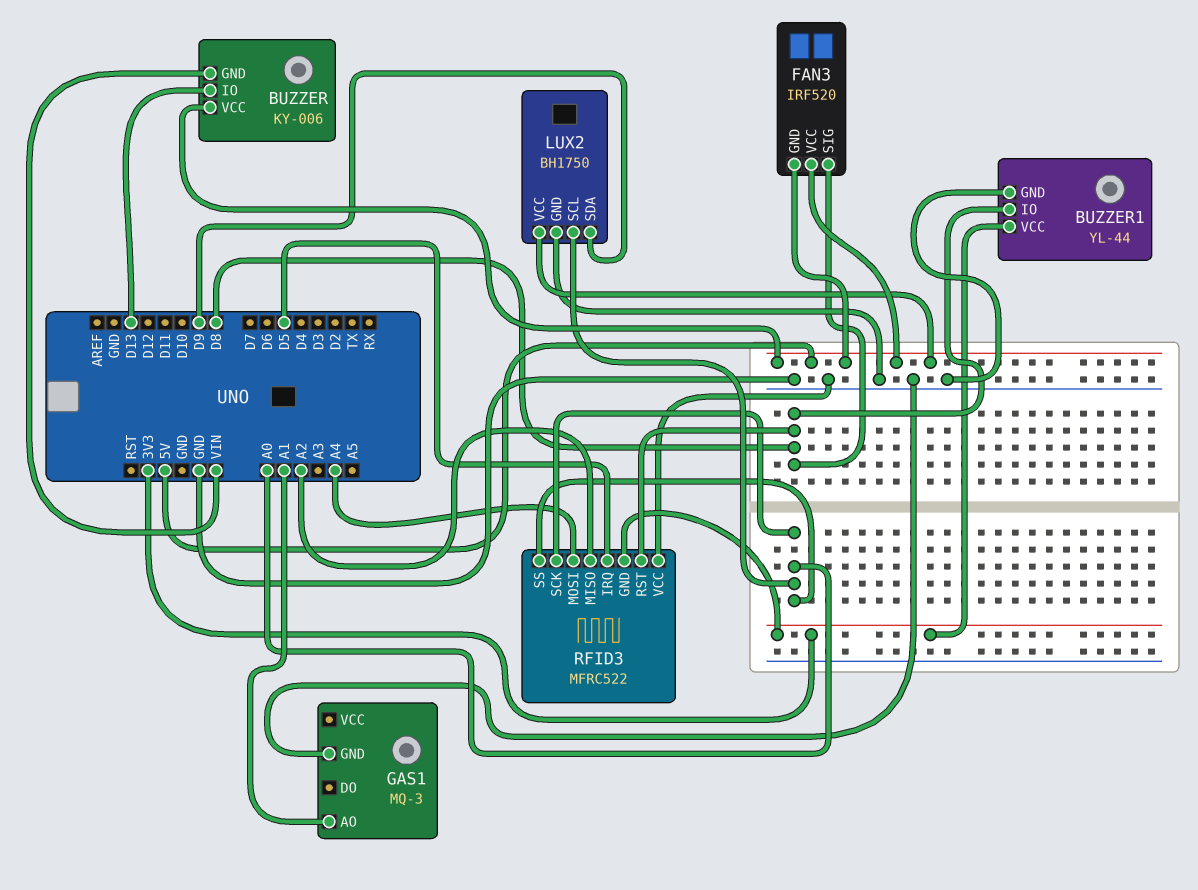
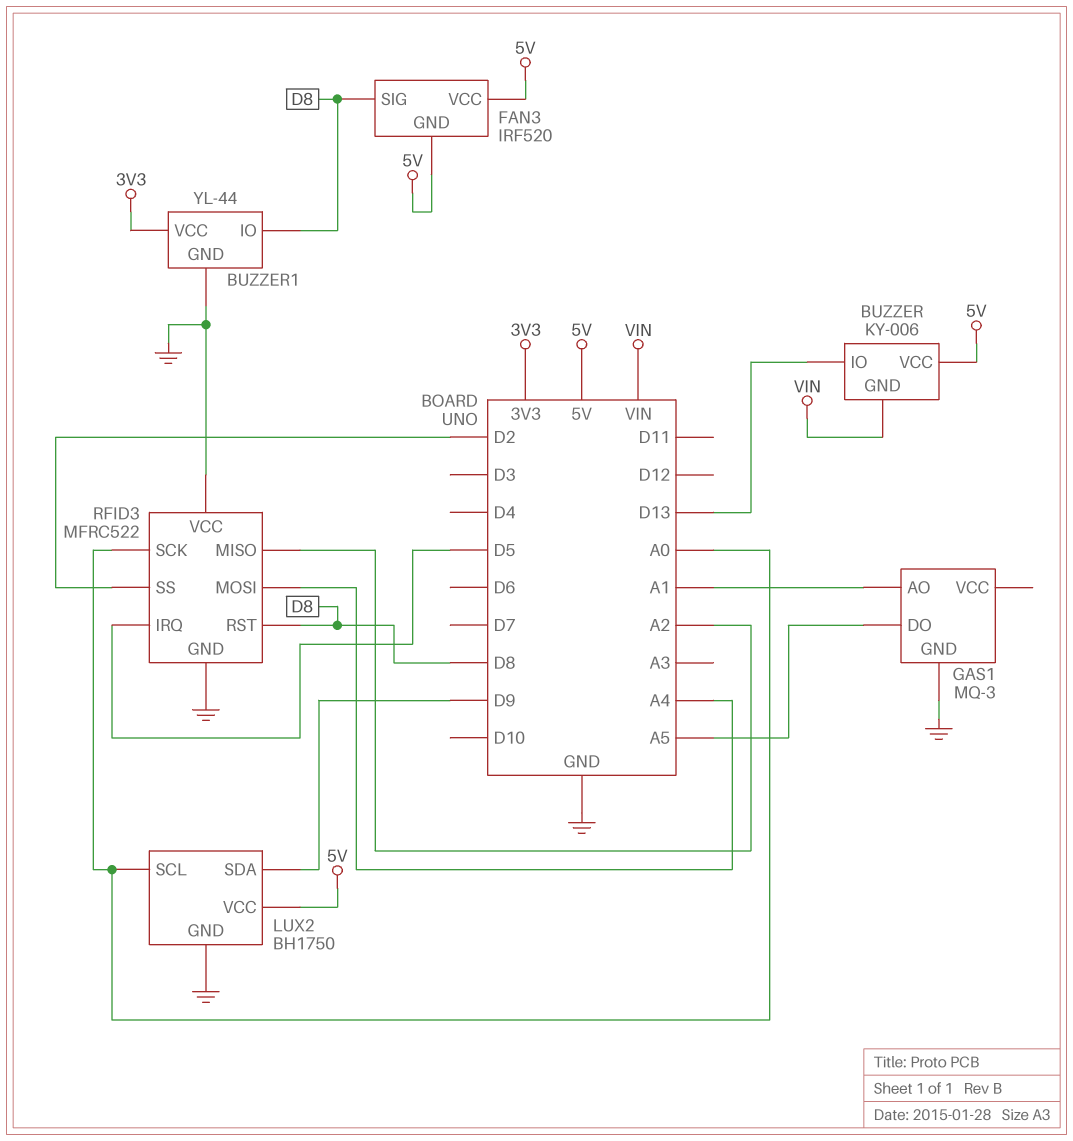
GAS1 pin DO: none -> A5
RFID3 pin GND: 3V3 -> GND
RFID3 pin SS: A0 -> D2

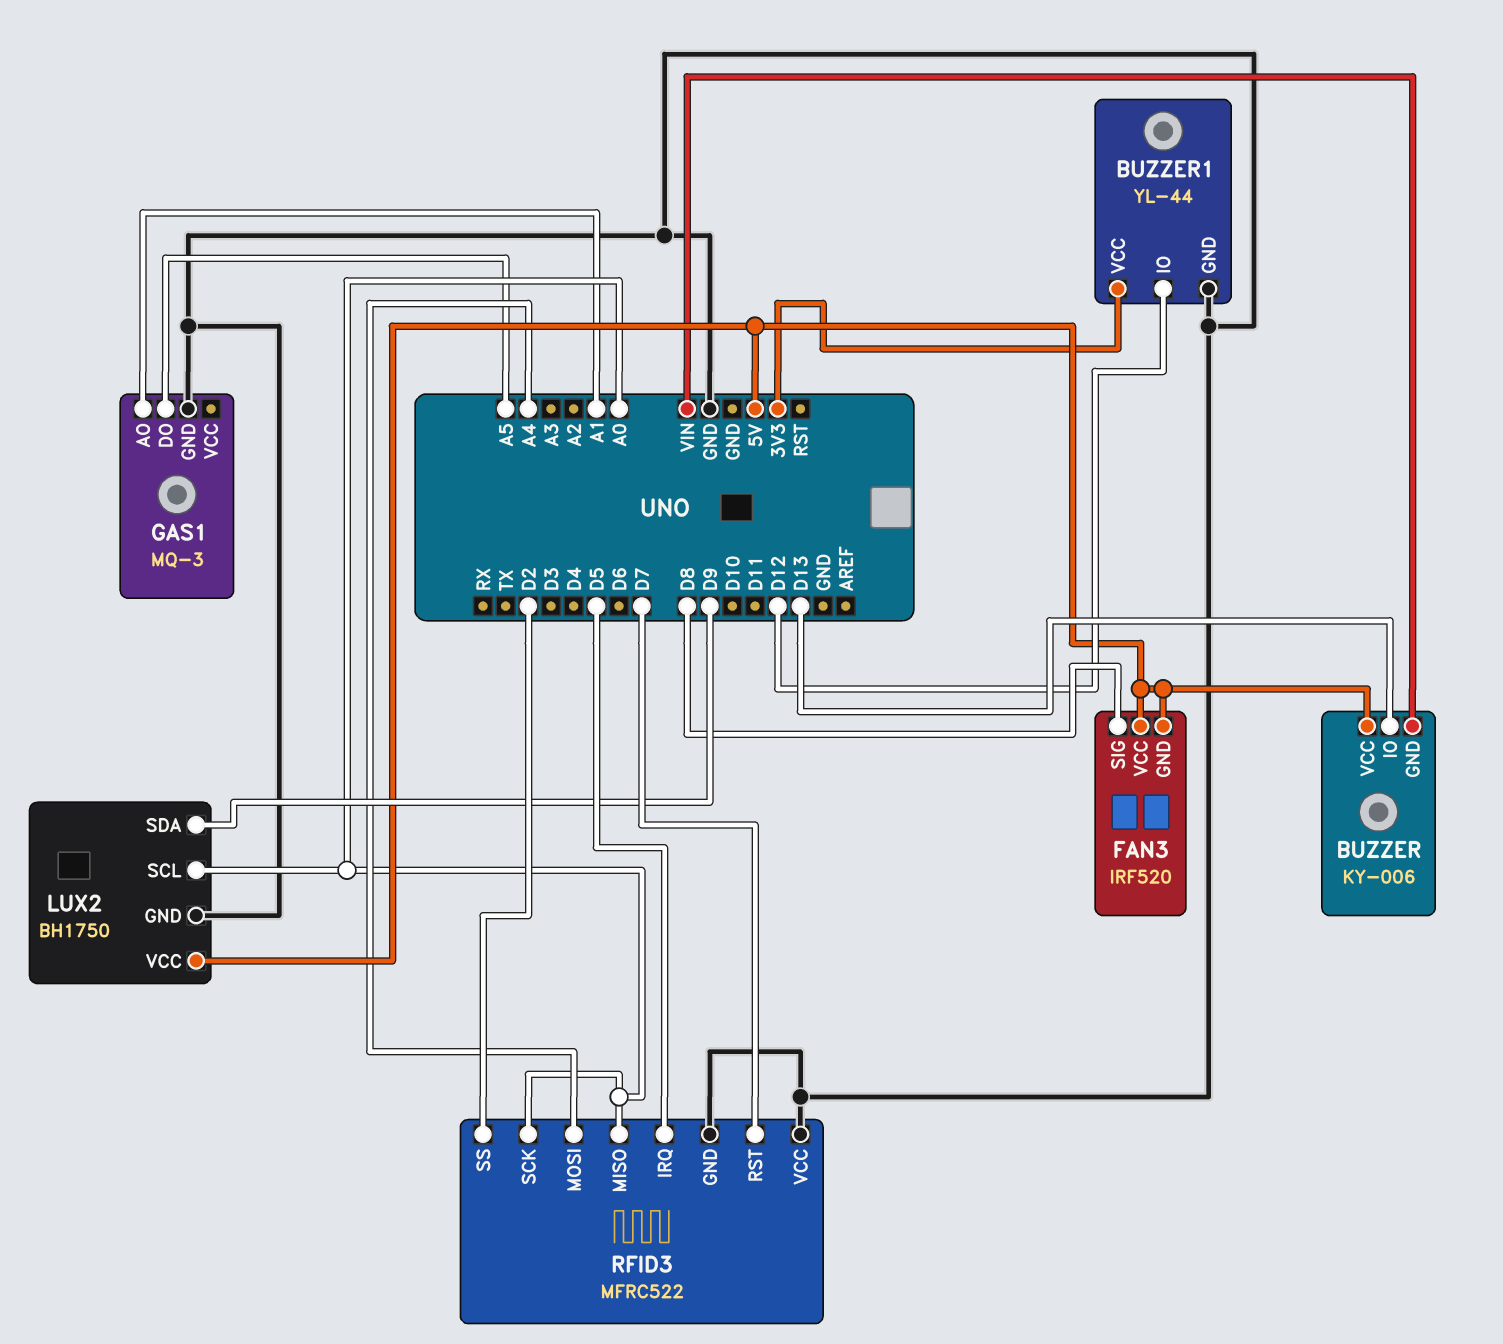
BUZZER1 pin IO: D8 -> D12
RFID3 pin MISO: A2 -> A0
RFID3 pin RST: D8 -> D7

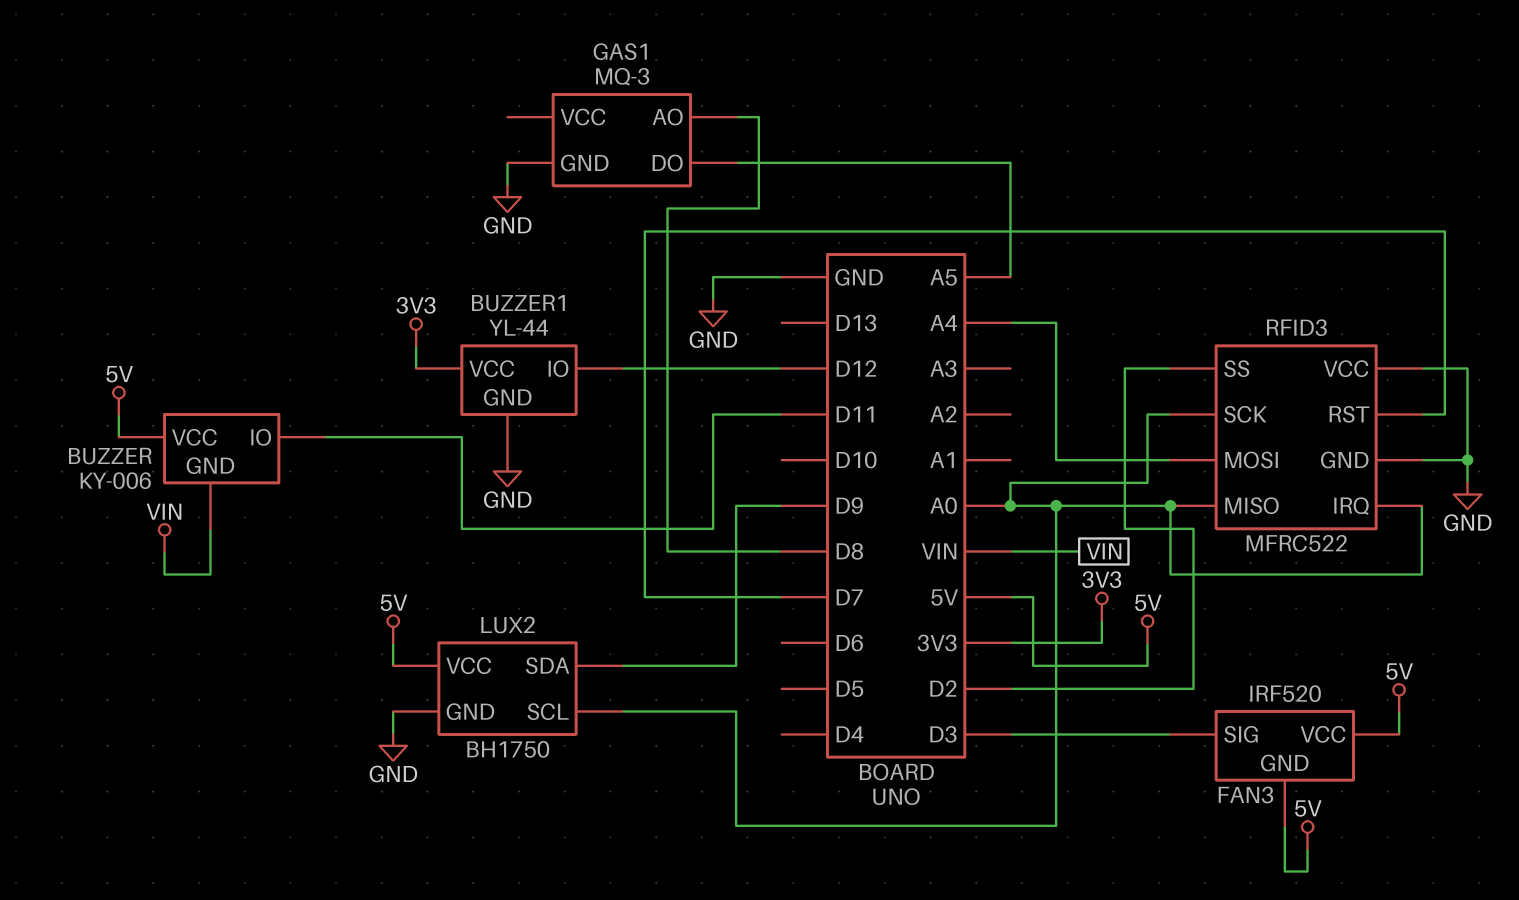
BUZZER pin IO: D13 -> D11
FAN3 pin SIG: D8 -> D3
GAS1 pin AO: A1 -> D8
RFID3 pin IRQ: D5 -> A0

